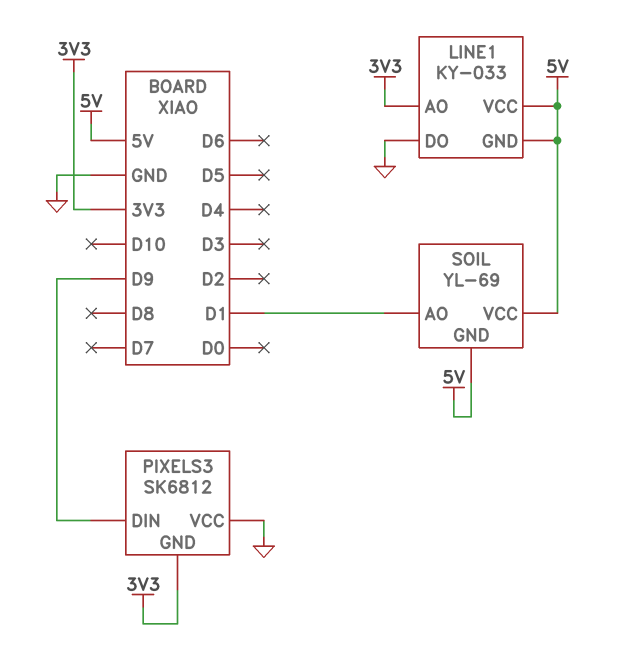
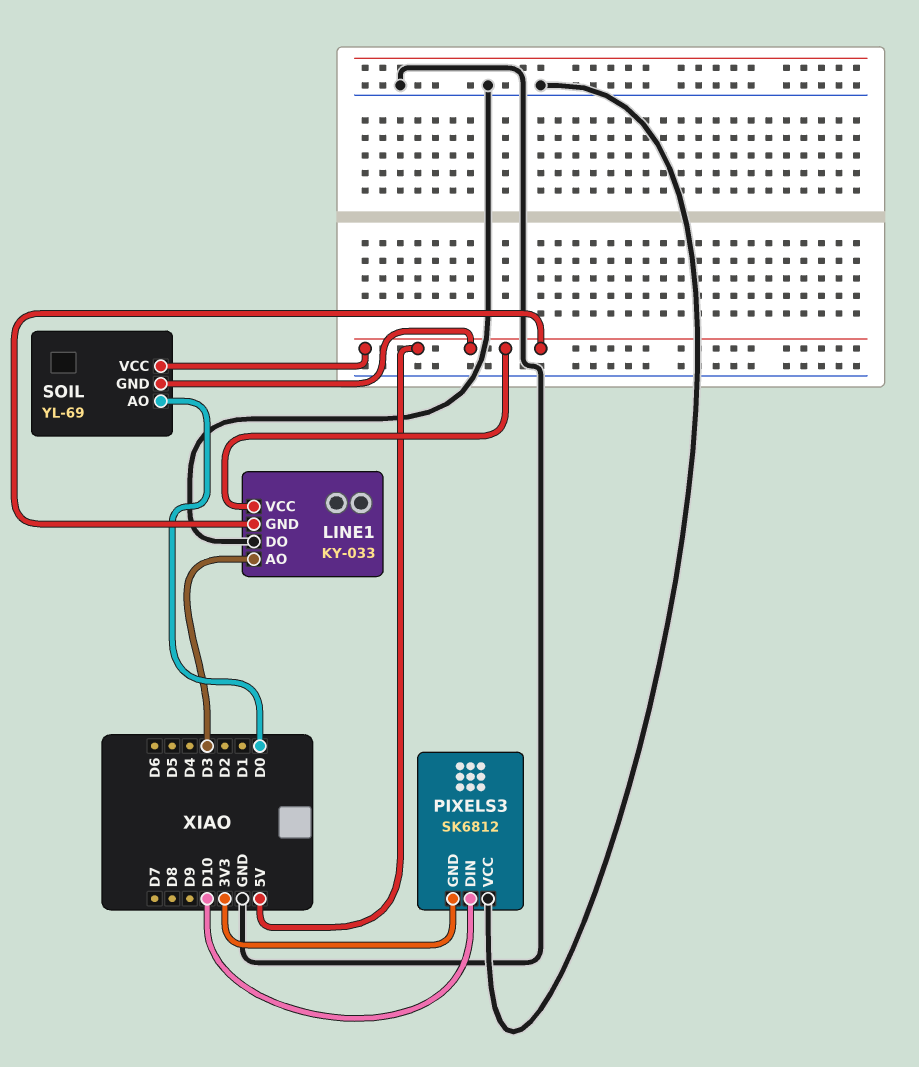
LINE1 pin AO: 3V3 -> D3
PIXELS3 pin DIN: D9 -> D10
SOIL pin AO: D1 -> D0

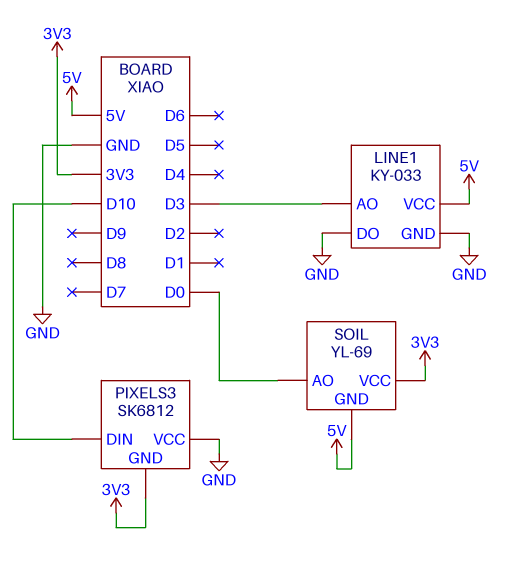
LINE1 pin GND: 5V -> GND
SOIL pin VCC: 5V -> 3V3

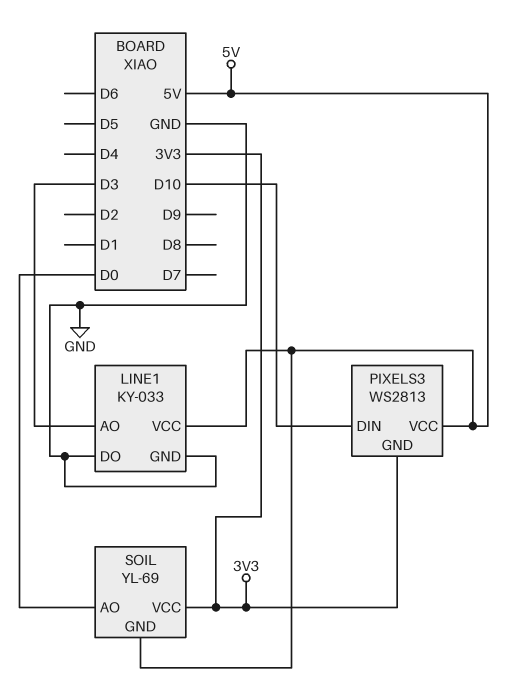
PIXELS3: SK6812 -> WS2813
PIXELS3 pin VCC: GND -> 5V

